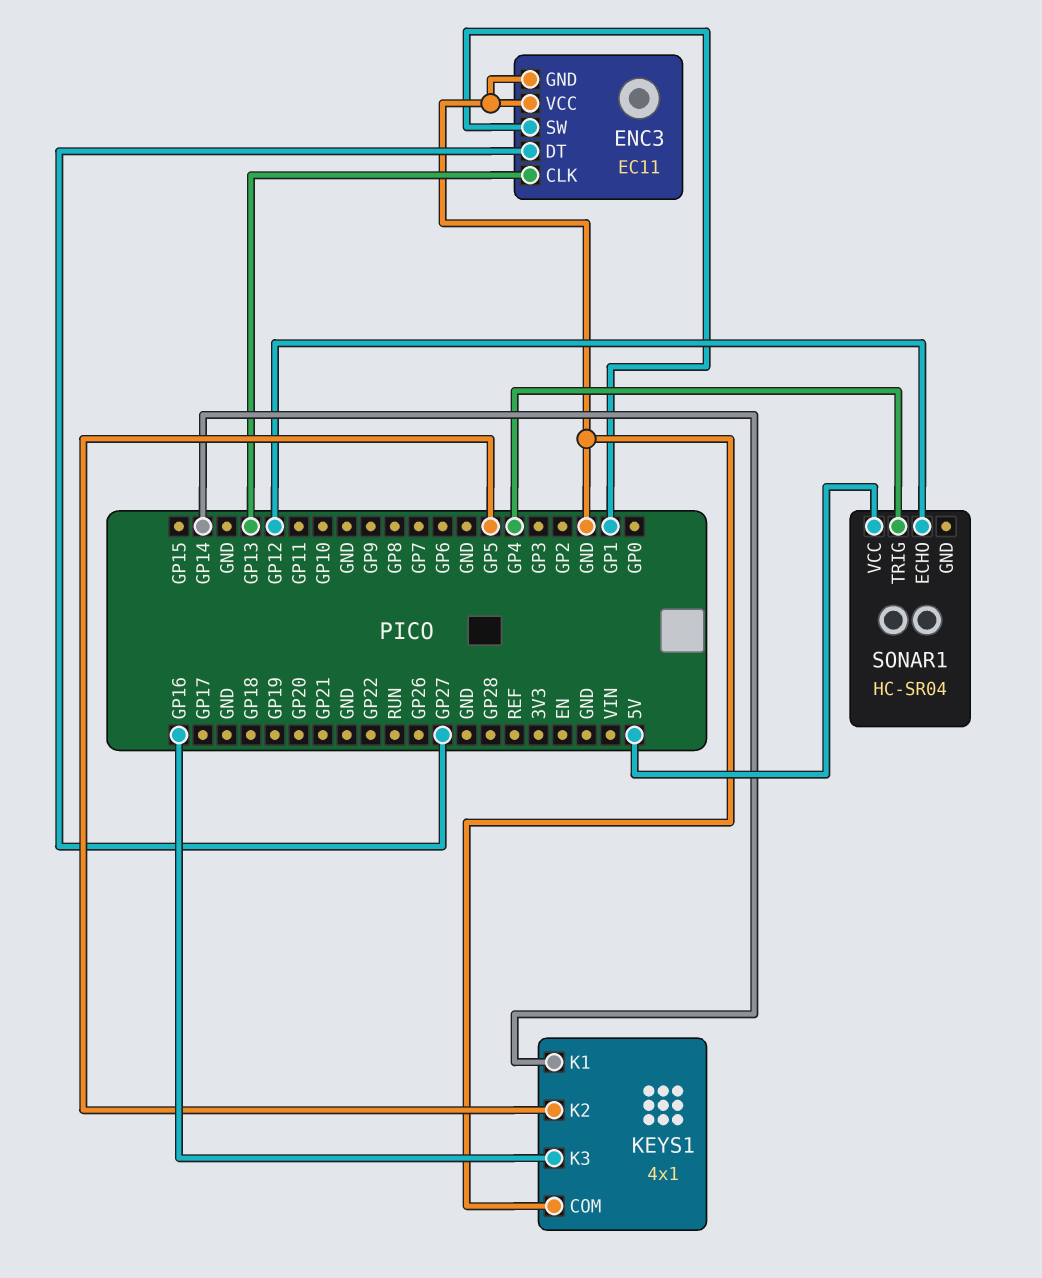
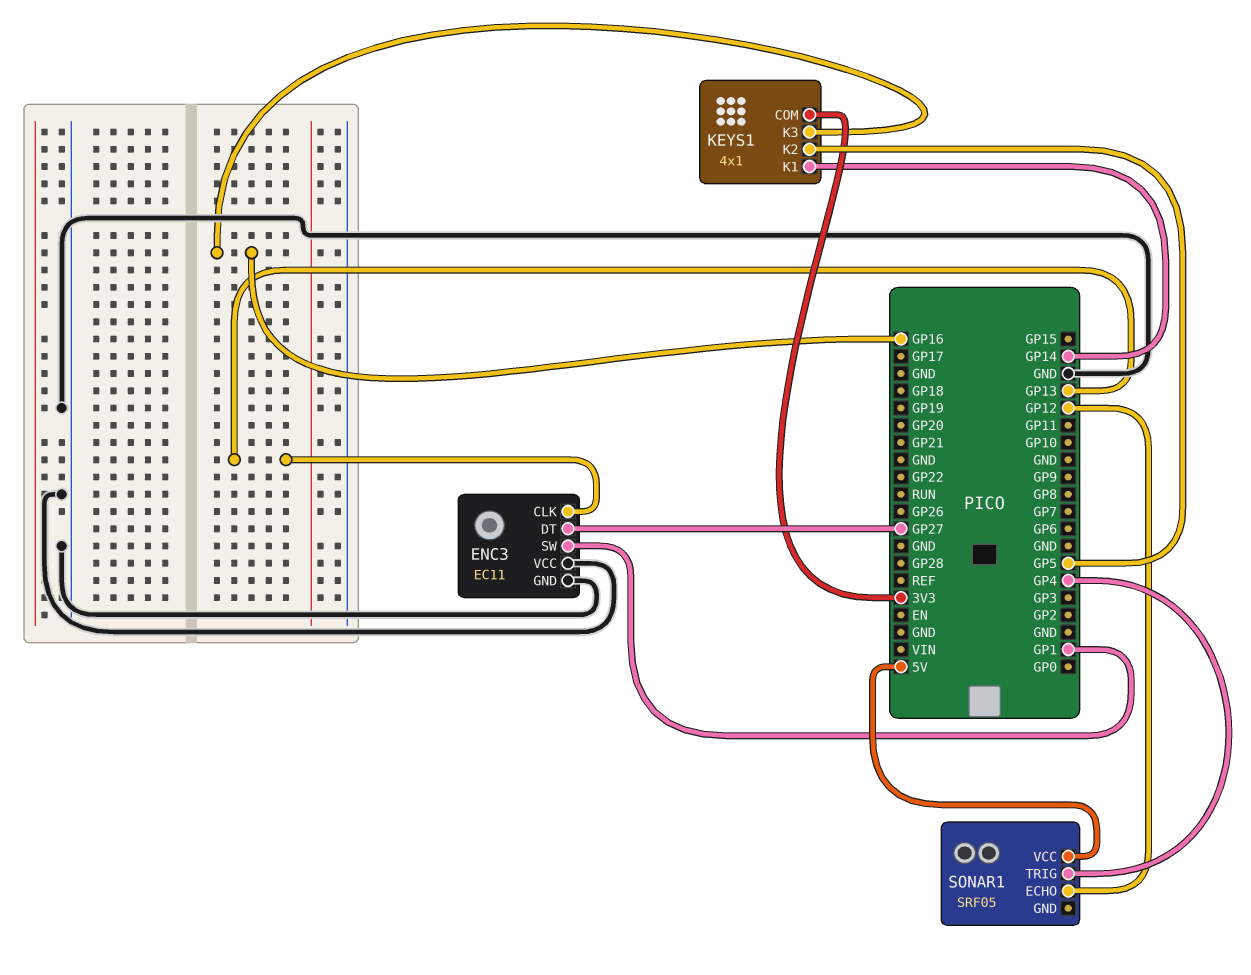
KEYS1 pin COM: GND -> 3V3
SONAR1: HC-SR04 -> SRF05

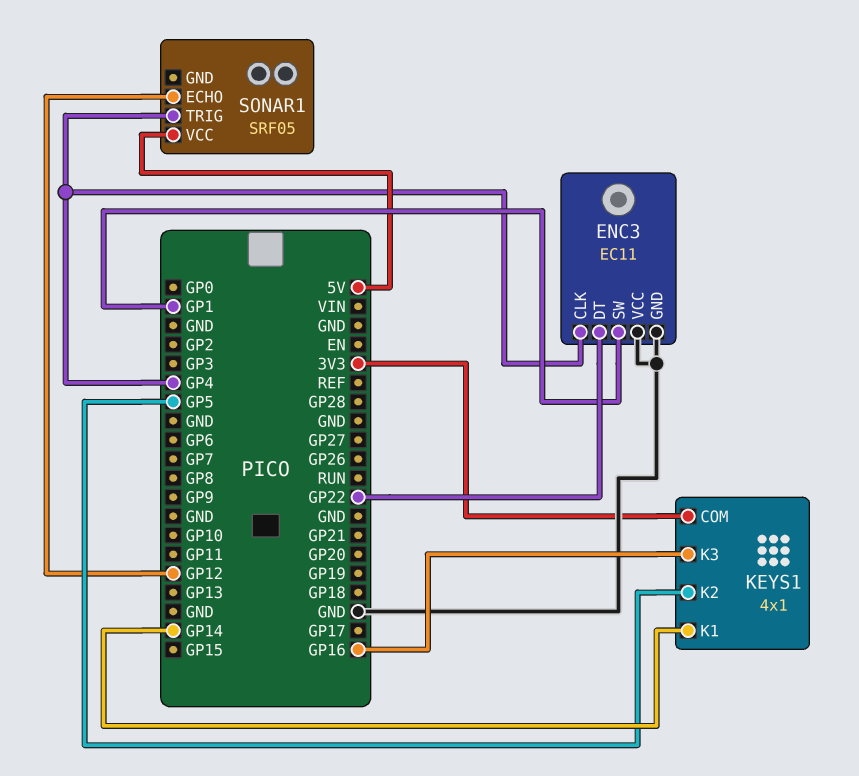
ENC3 pin CLK: GP13 -> GP4
ENC3 pin DT: GP27 -> GP22

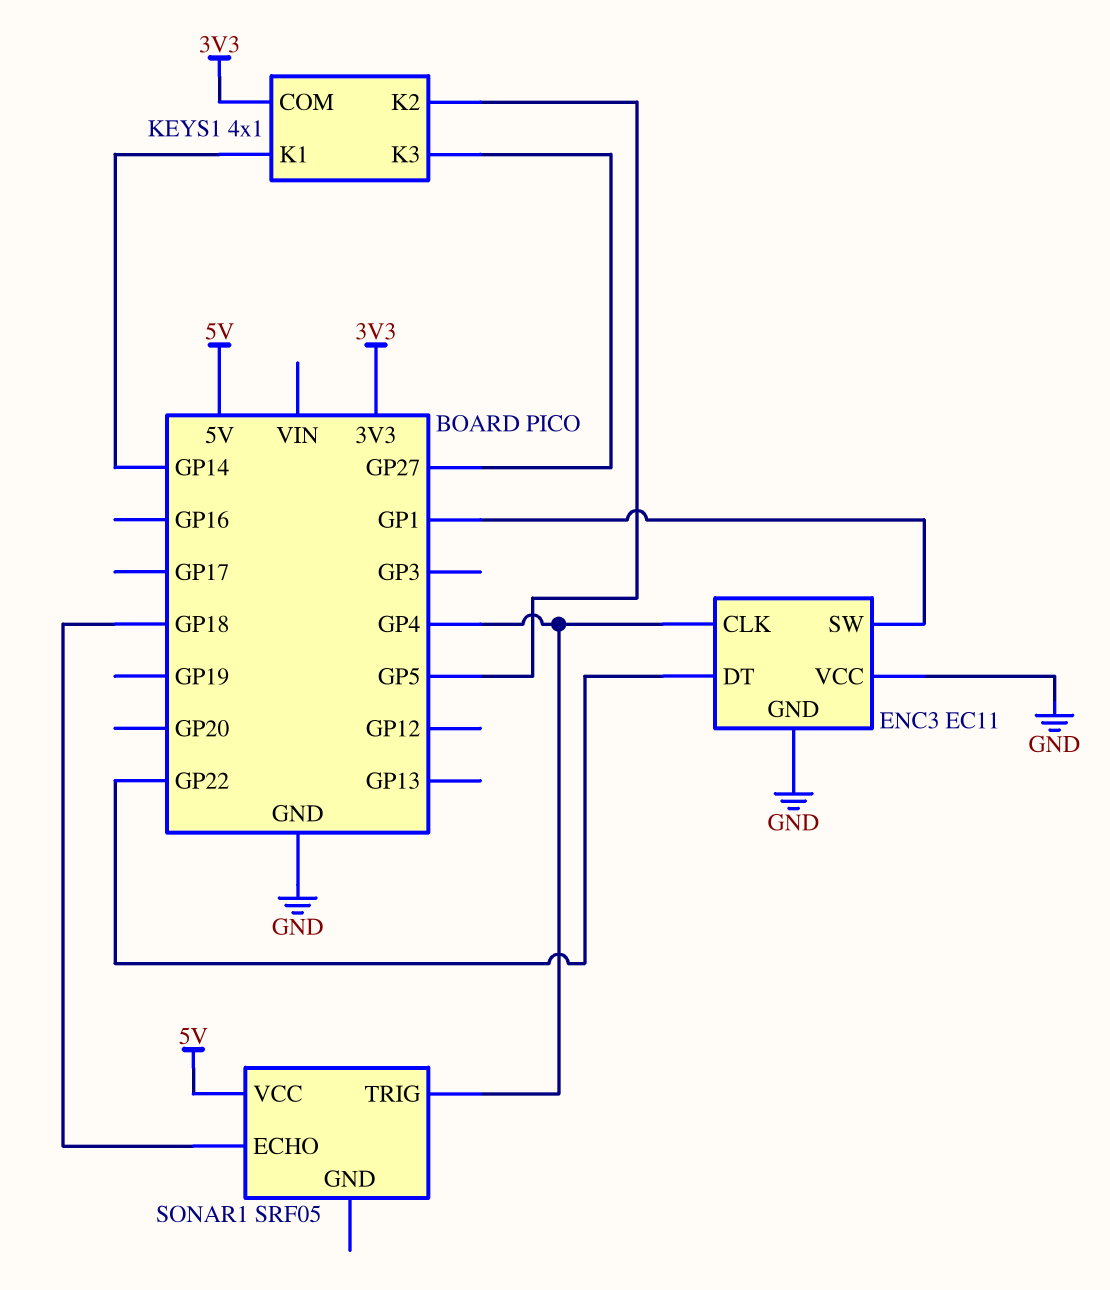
KEYS1 pin K3: GP16 -> GP27
SONAR1 pin ECHO: GP12 -> GP18

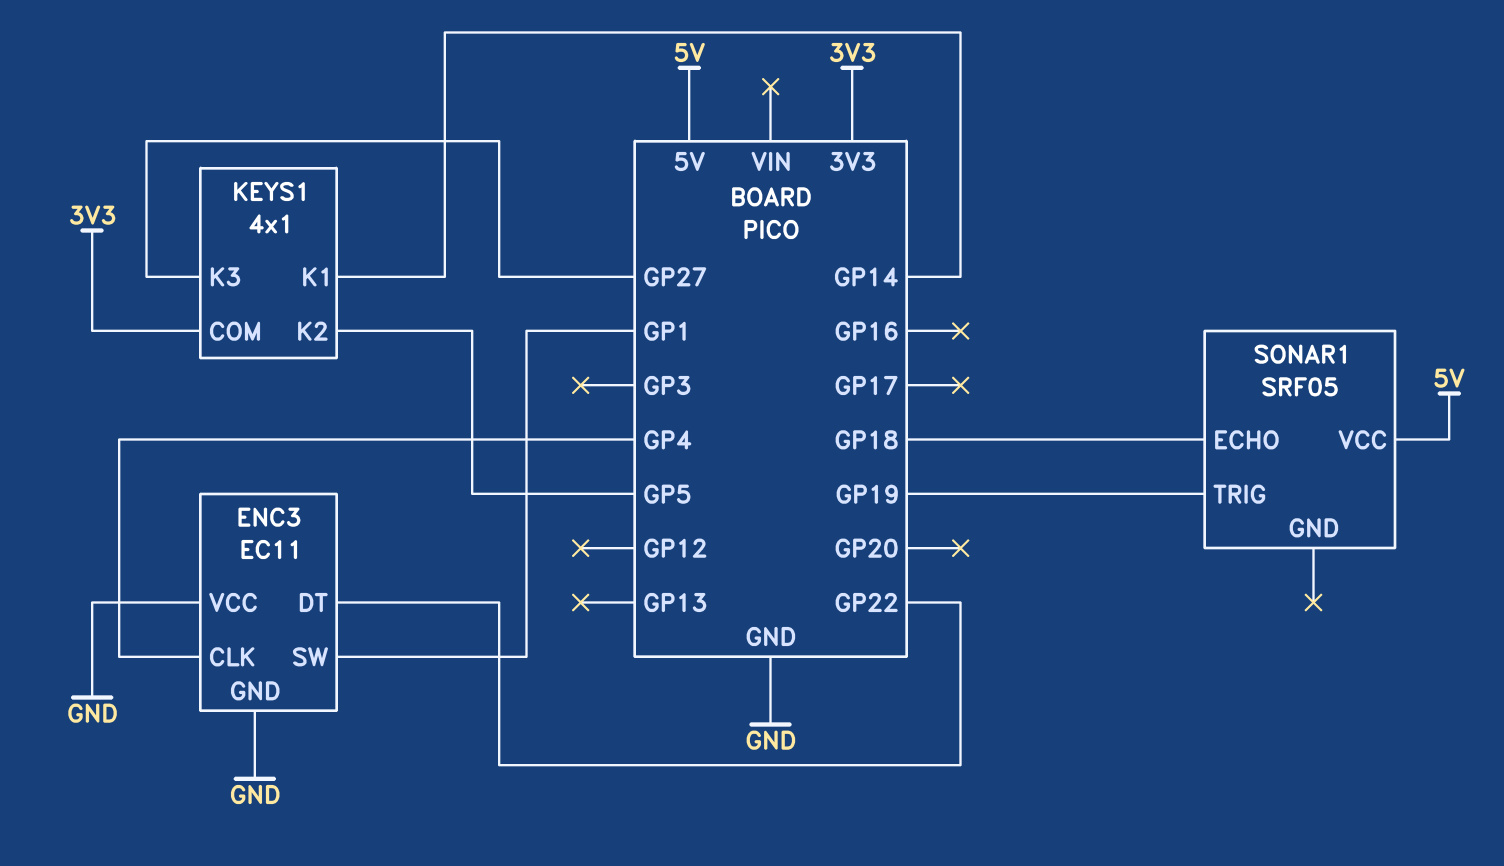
SONAR1 pin TRIG: GP4 -> GP19

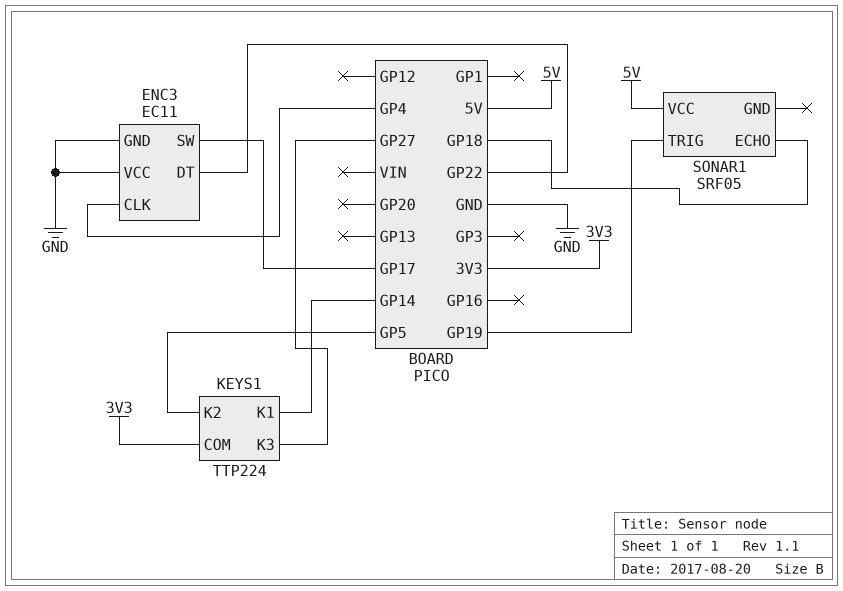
ENC3 pin SW: GP1 -> GP17
KEYS1: 4x1 -> TTP224

